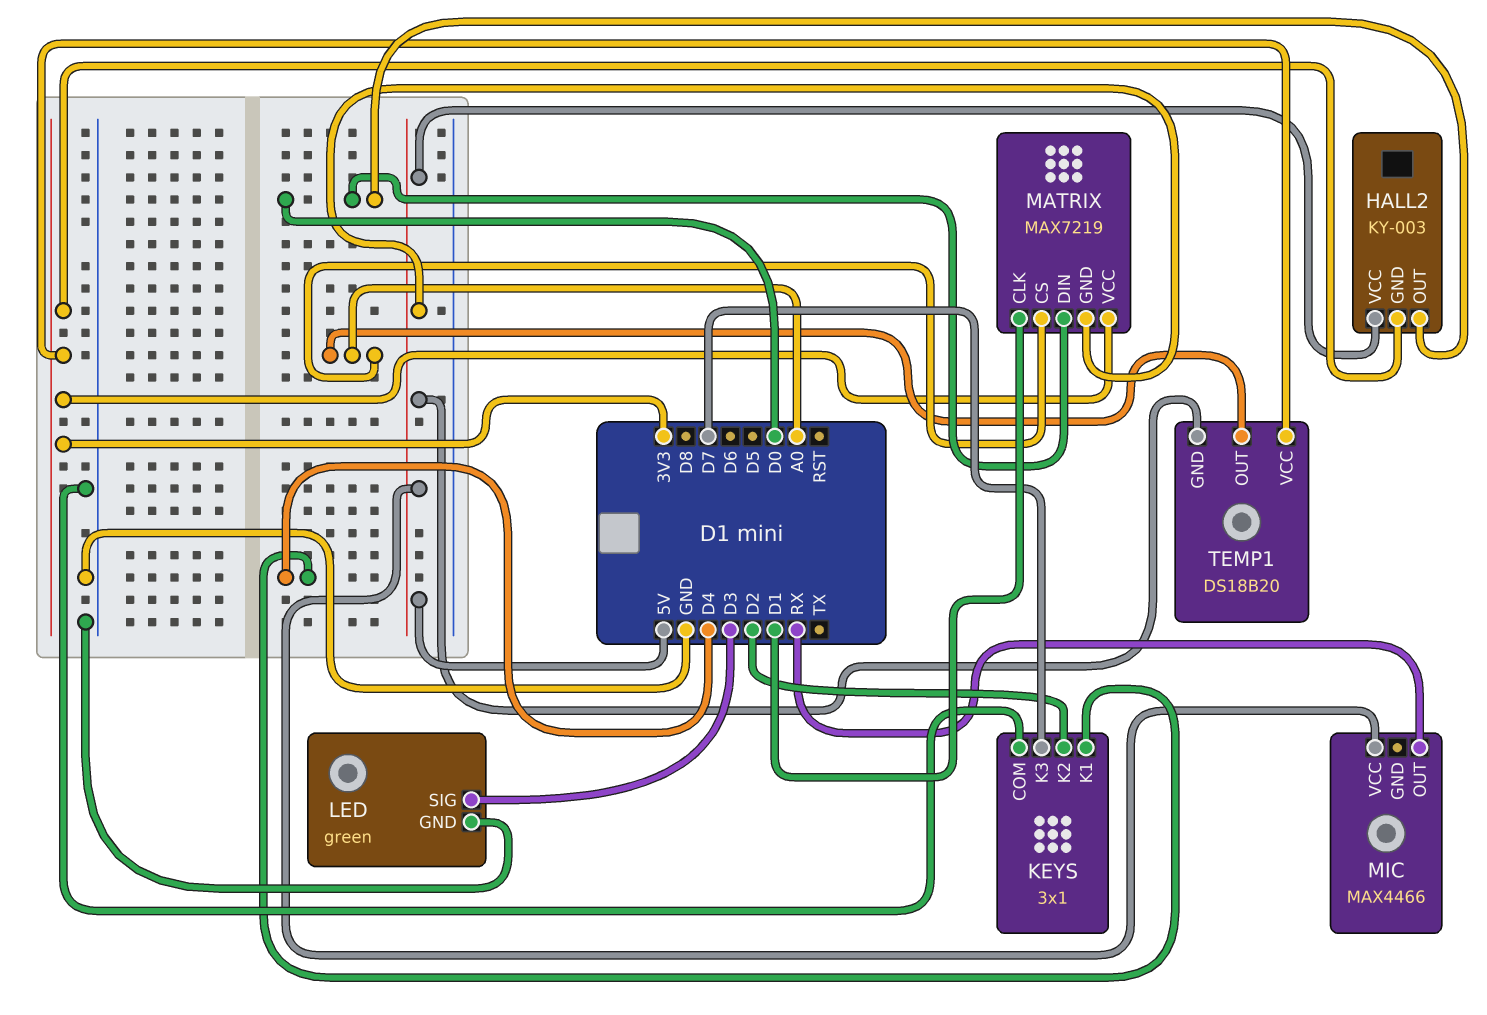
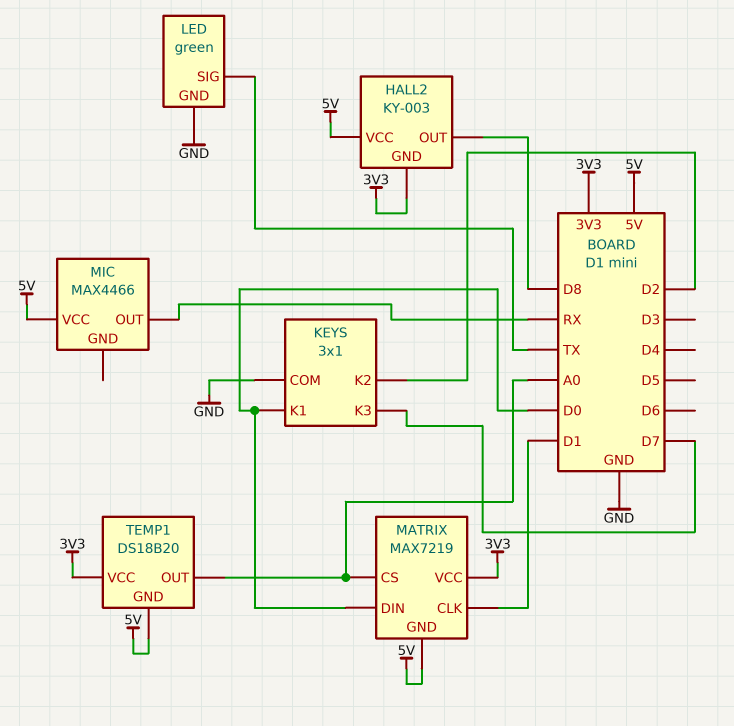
HALL2 pin OUT: D0 -> D8
KEYS pin K1: D4 -> D0
LED pin SIG: D3 -> TX

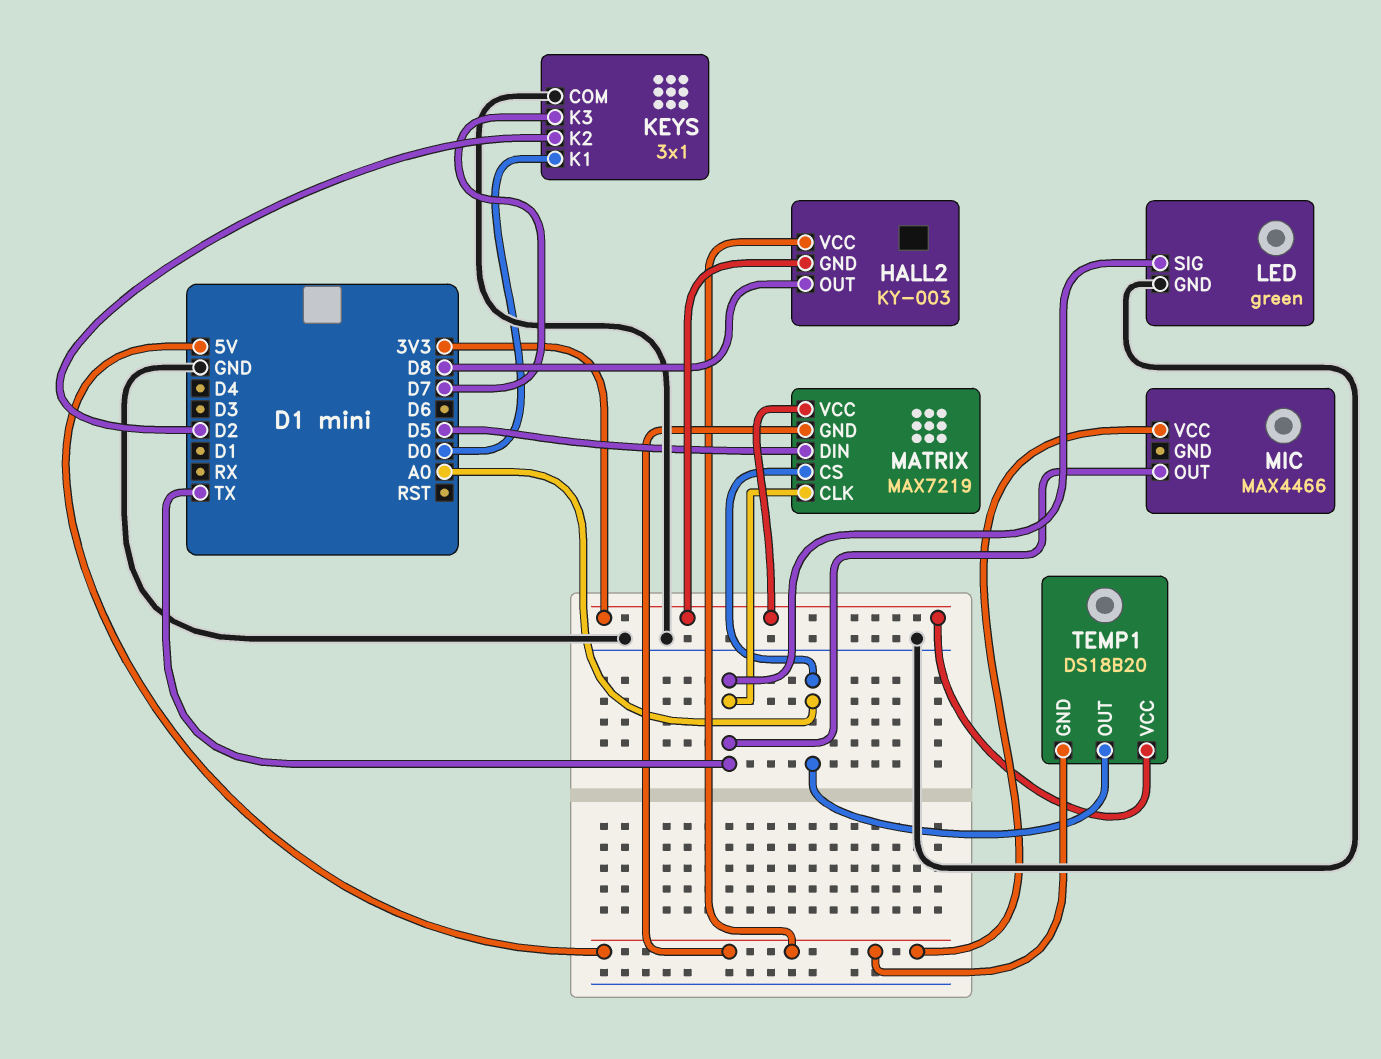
MATRIX pin CLK: D1 -> TX
MATRIX pin DIN: D0 -> D5
MIC pin OUT: RX -> TX

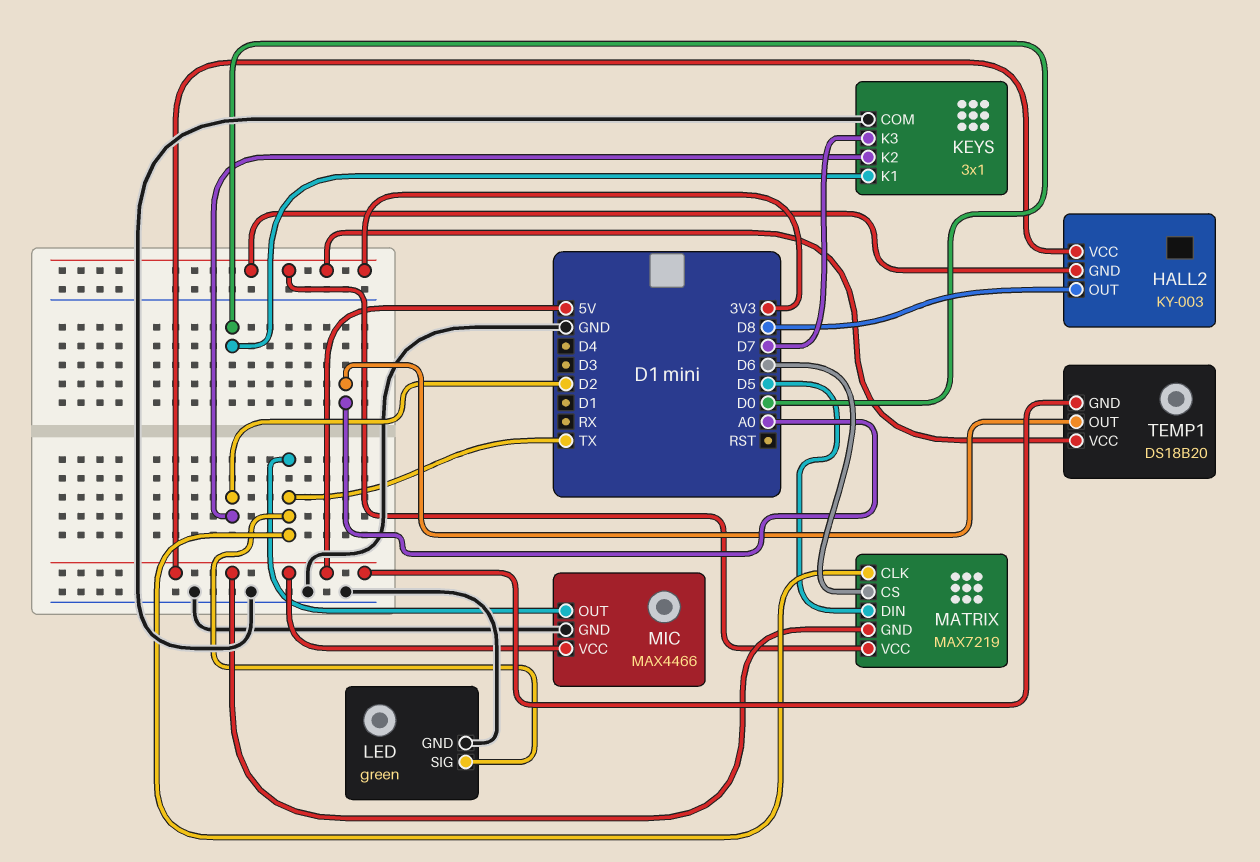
MATRIX pin CS: A0 -> D6
MIC pin GND: none -> GND

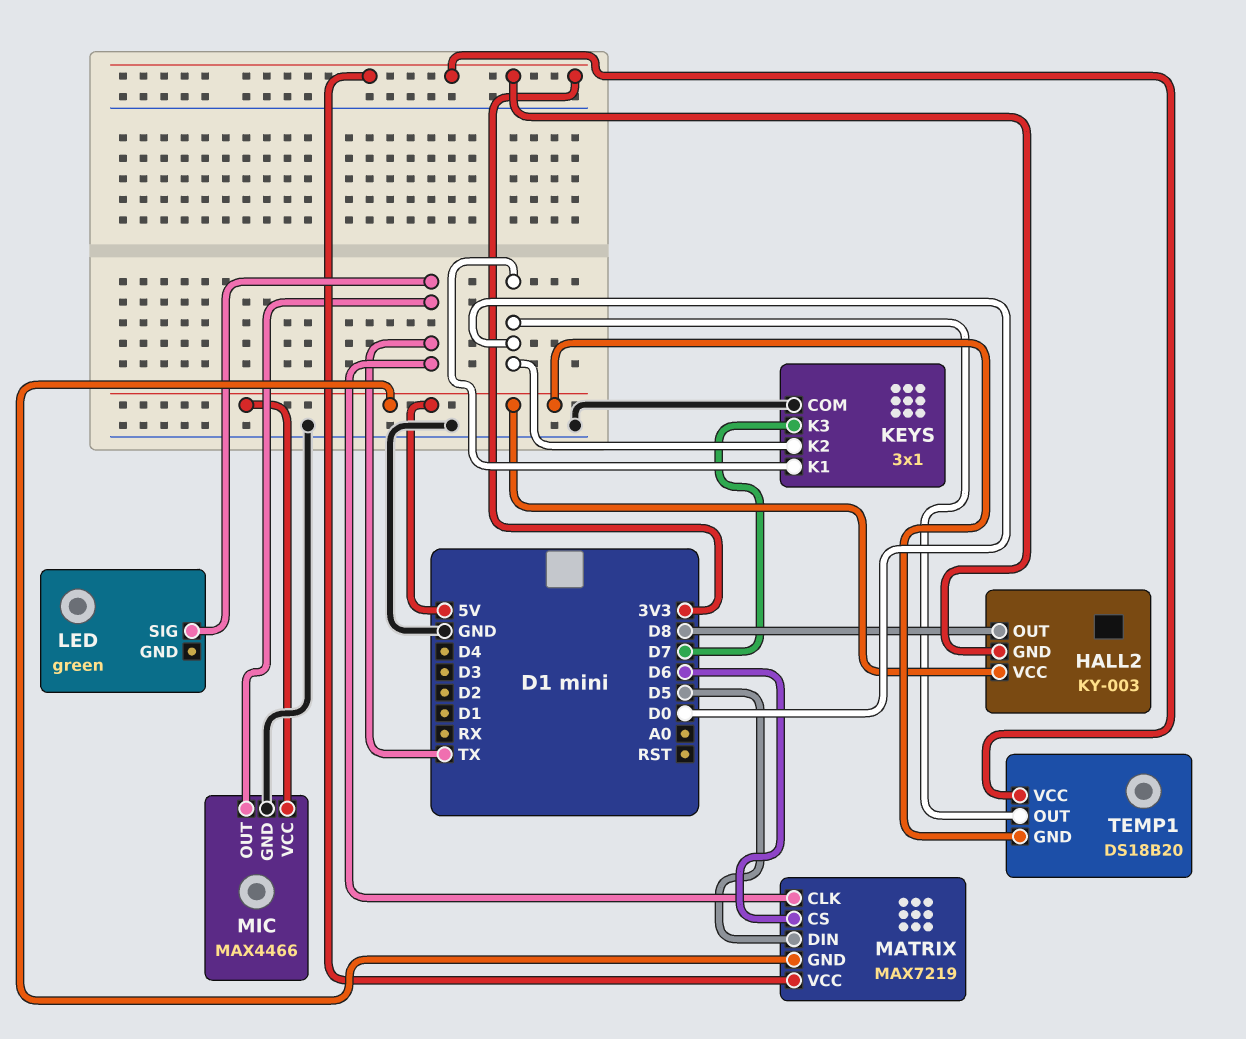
KEYS pin K2: D2 -> D0
LED pin GND: GND -> none
TEMP1 pin OUT: A0 -> D0

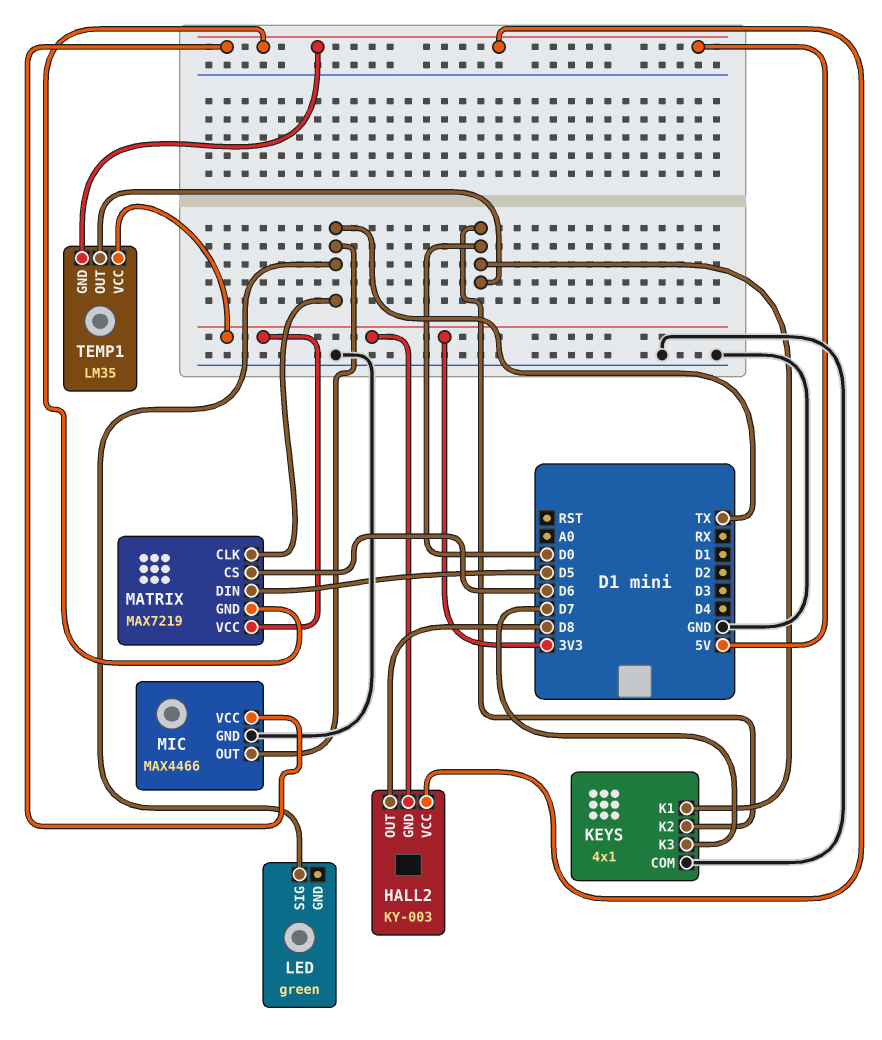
KEYS: 3x1 -> 4x1
TEMP1: DS18B20 -> LM35

